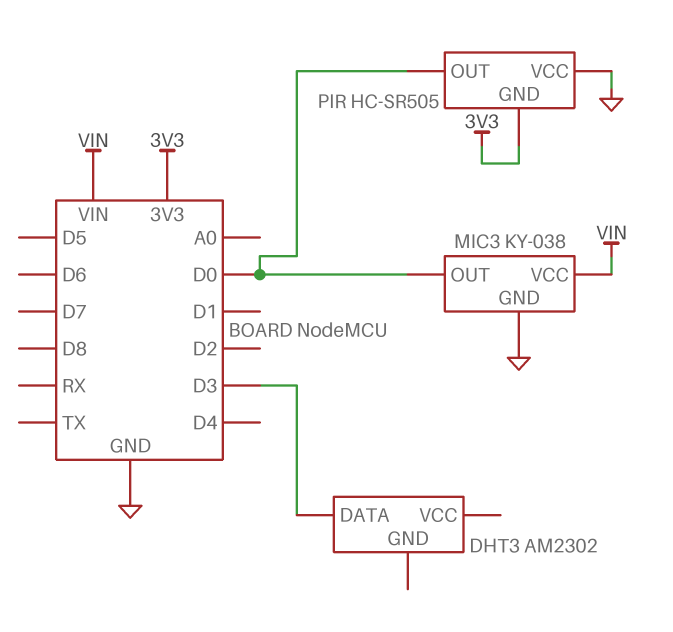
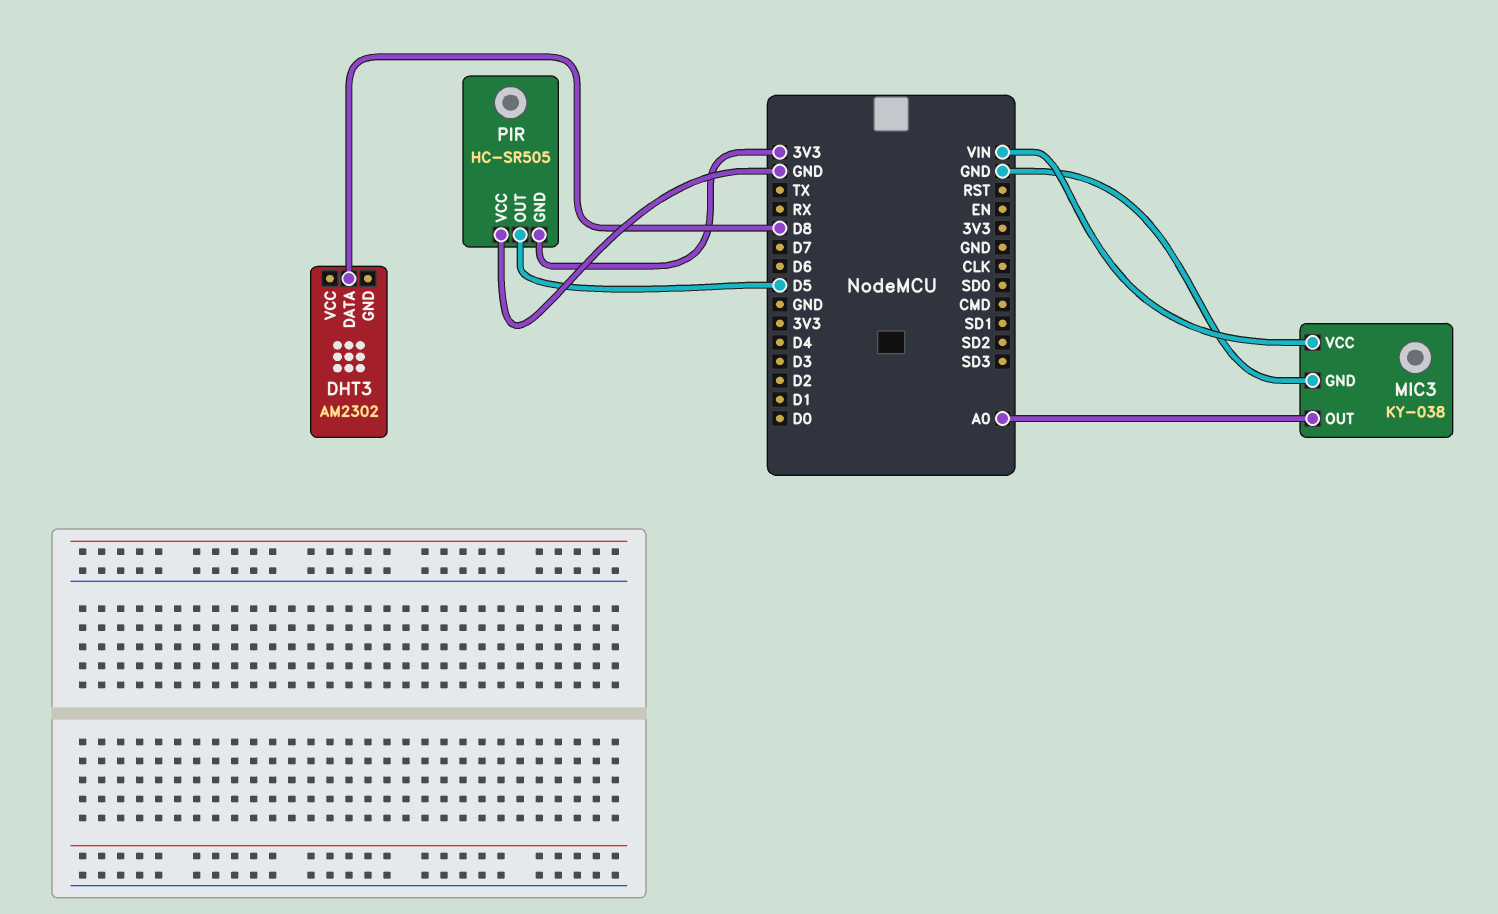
DHT3 pin DATA: D3 -> D8
MIC3 pin OUT: D0 -> A0
PIR pin OUT: D0 -> D5

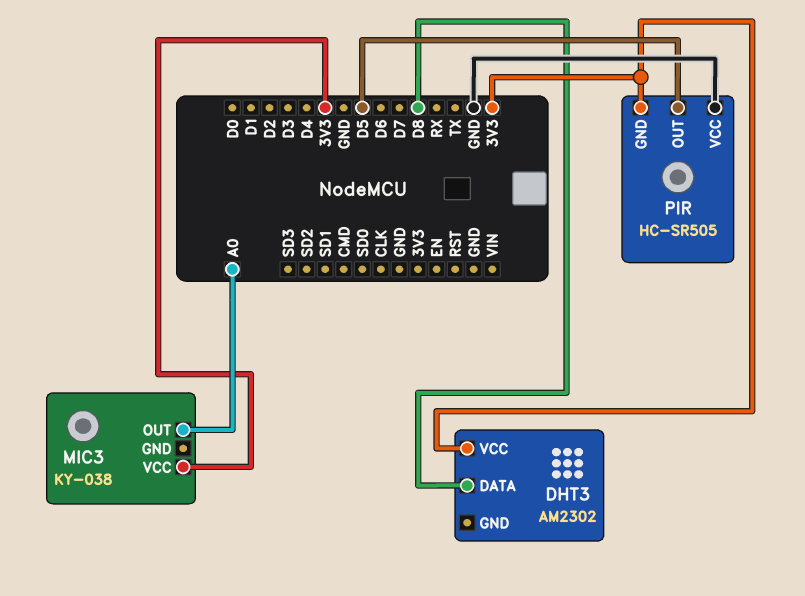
DHT3 pin VCC: none -> 3V3
MIC3 pin GND: GND -> none
MIC3 pin VCC: VIN -> 3V3

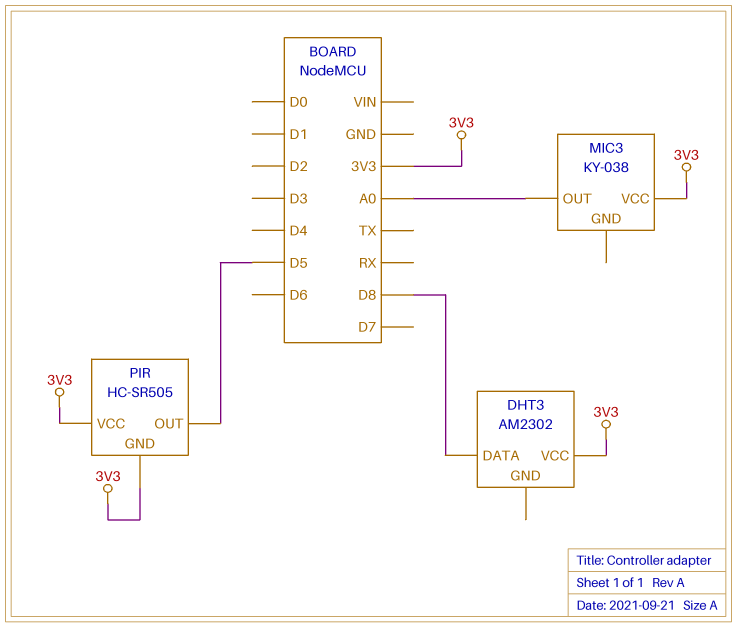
PIR pin VCC: GND -> 3V3

